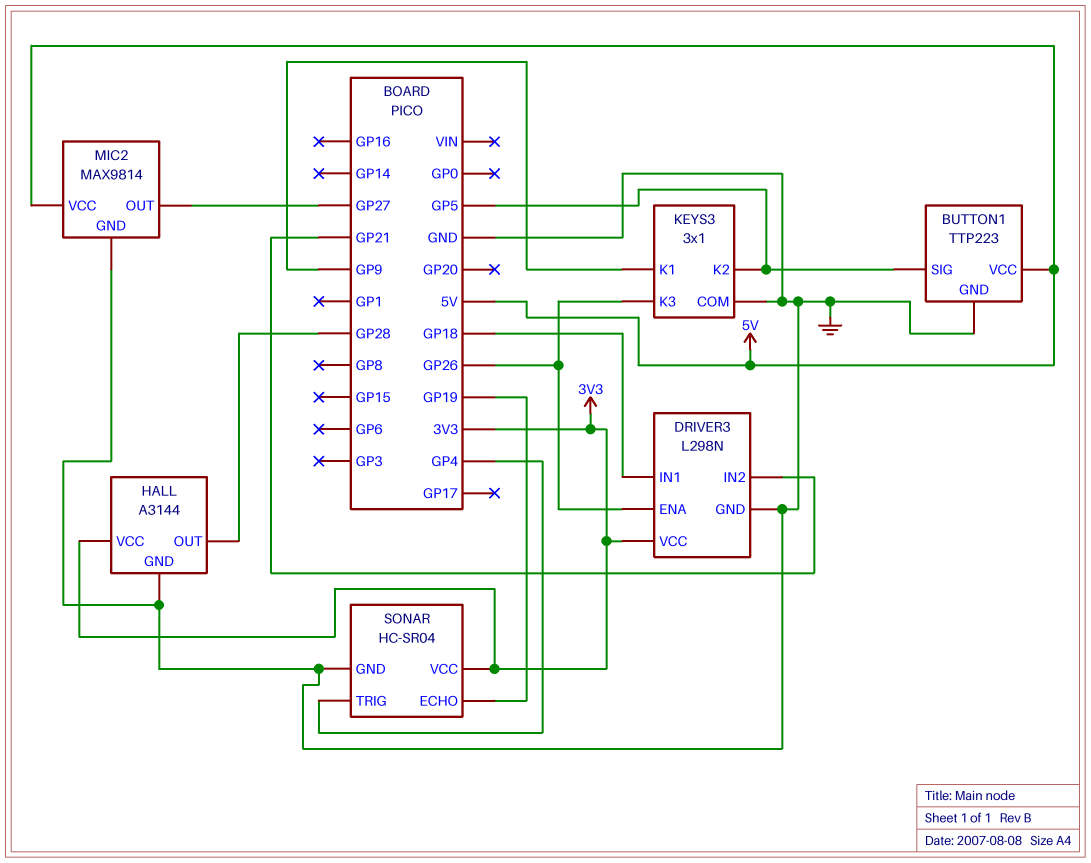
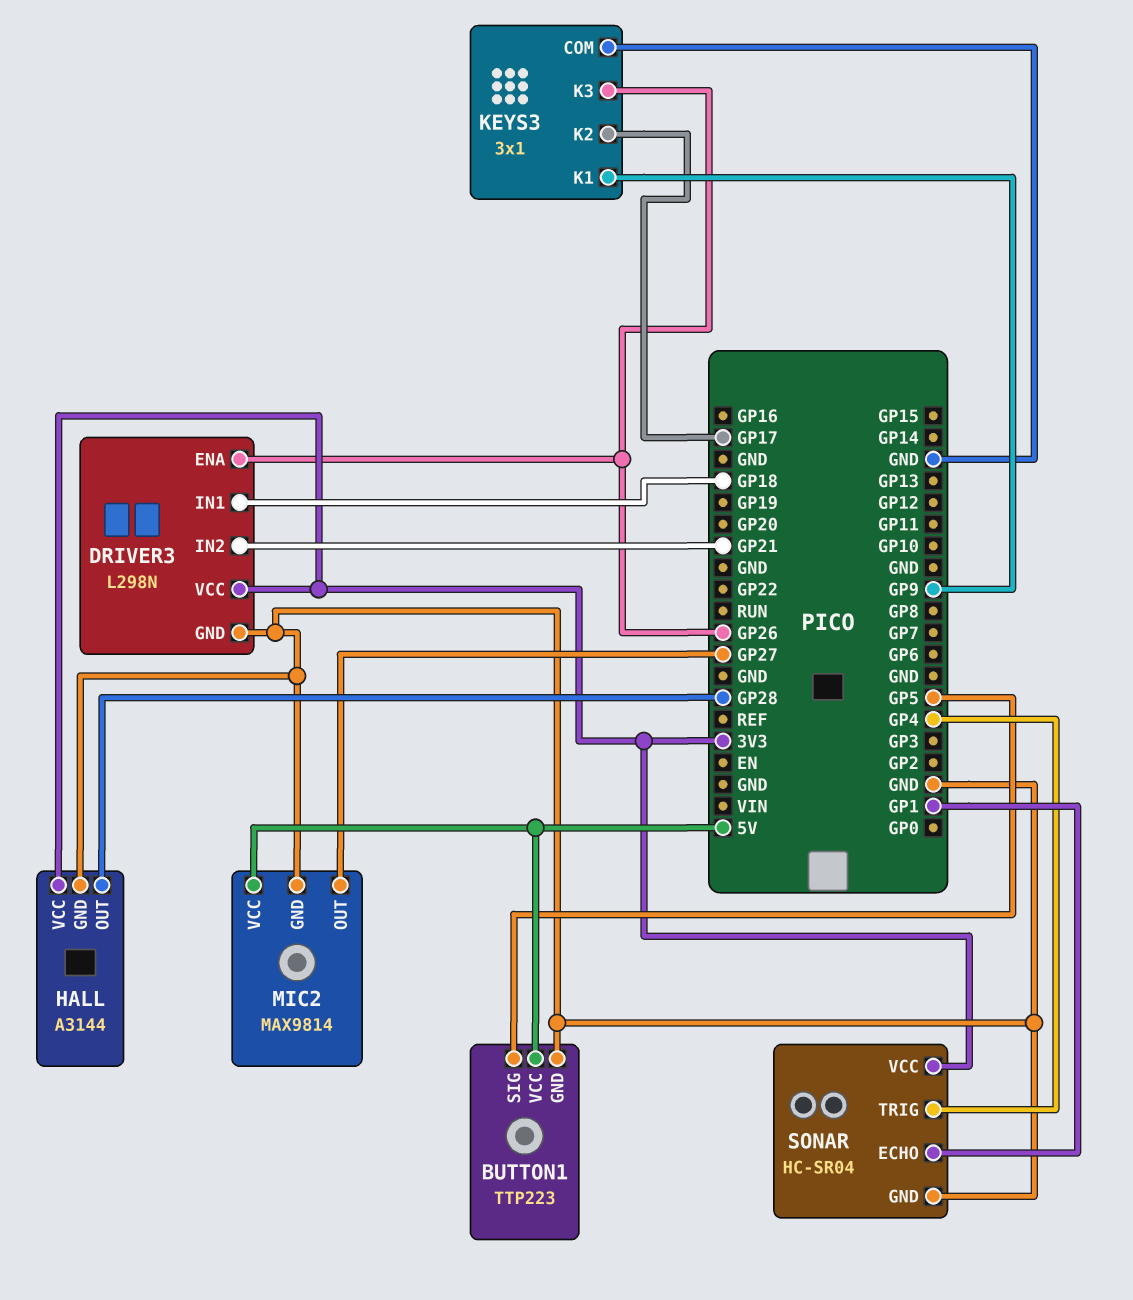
KEYS3 pin K2: GP5 -> GP17
SONAR pin ECHO: GP19 -> GP1

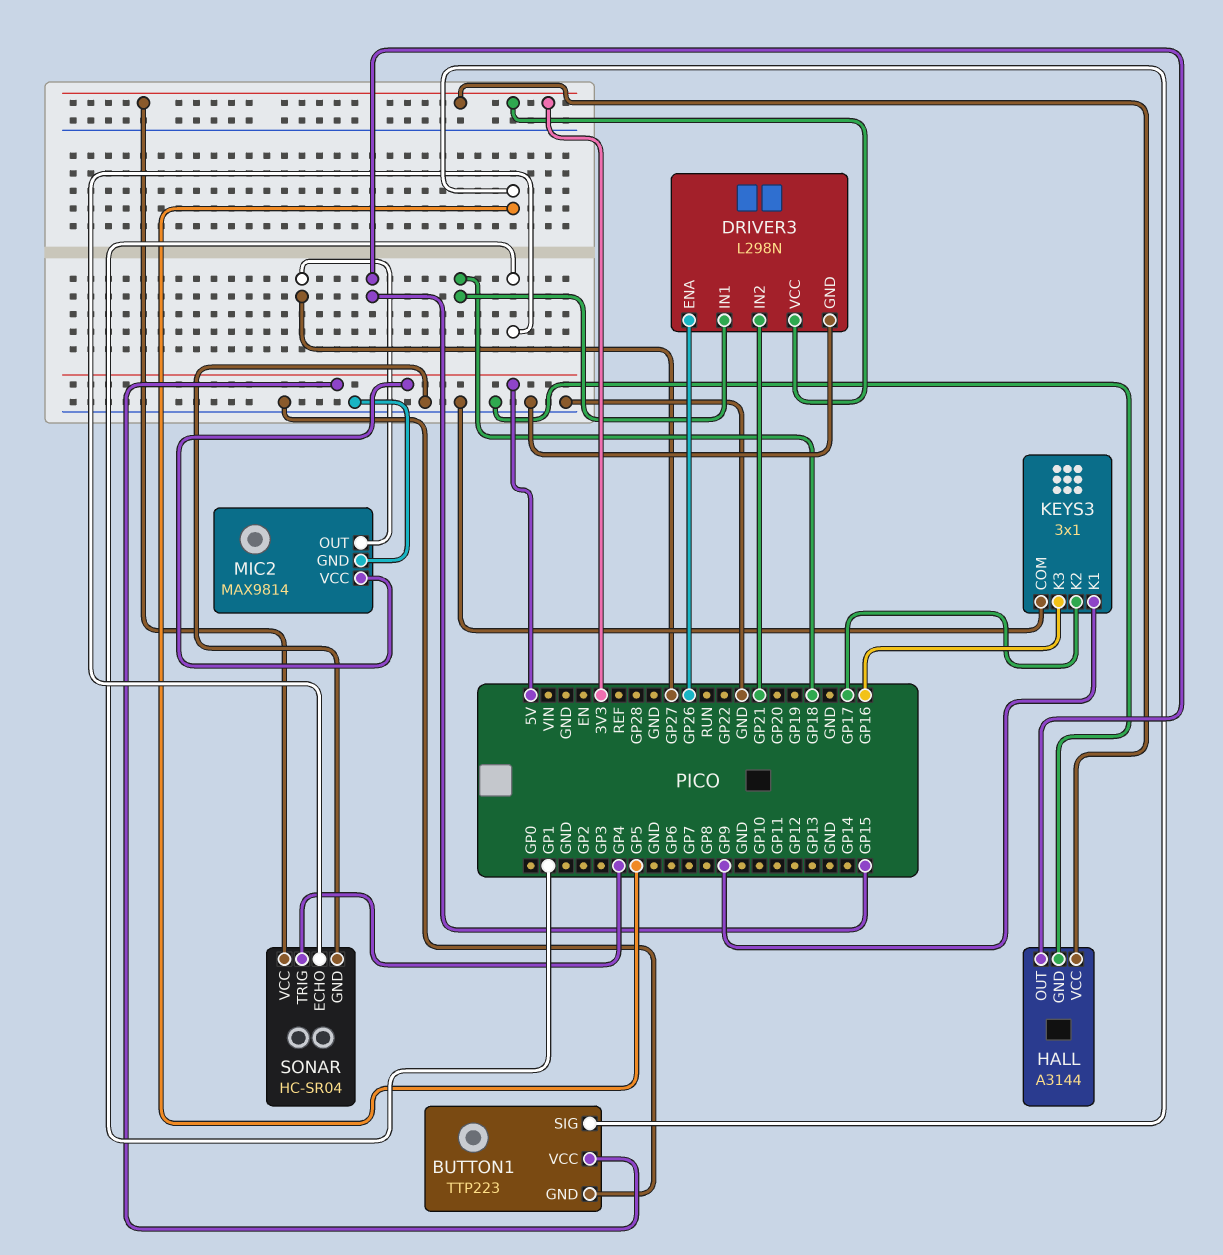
HALL pin OUT: GP28 -> GP15
KEYS3 pin K3: GP26 -> GP16

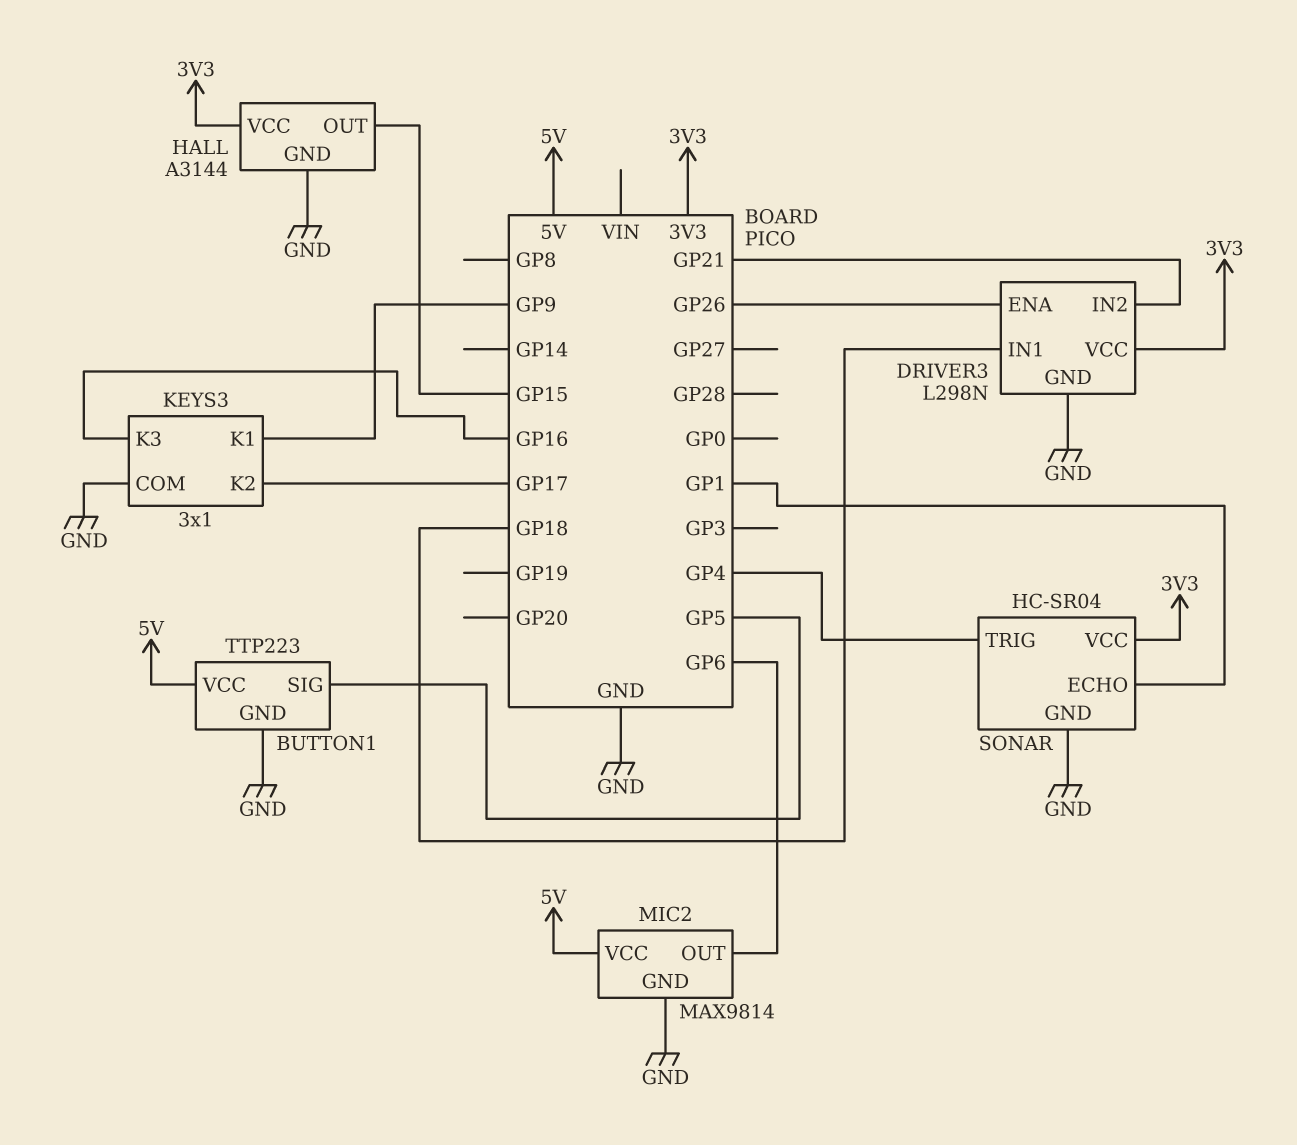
MIC2 pin OUT: GP27 -> GP6

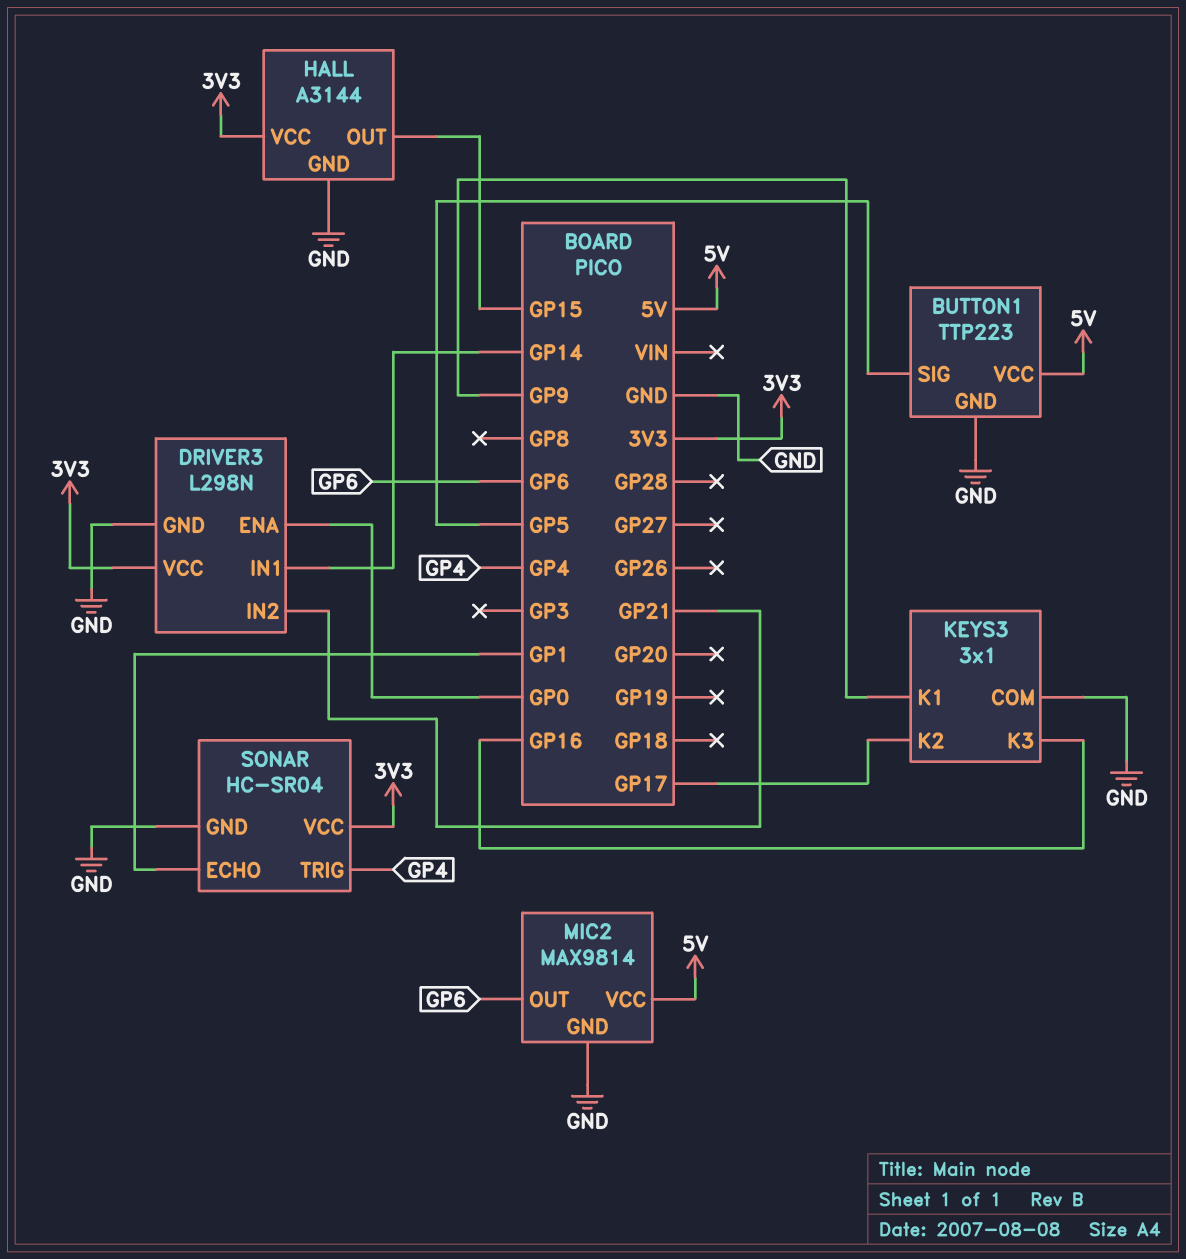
DRIVER3 pin ENA: GP26 -> GP0
DRIVER3 pin IN1: GP18 -> GP14

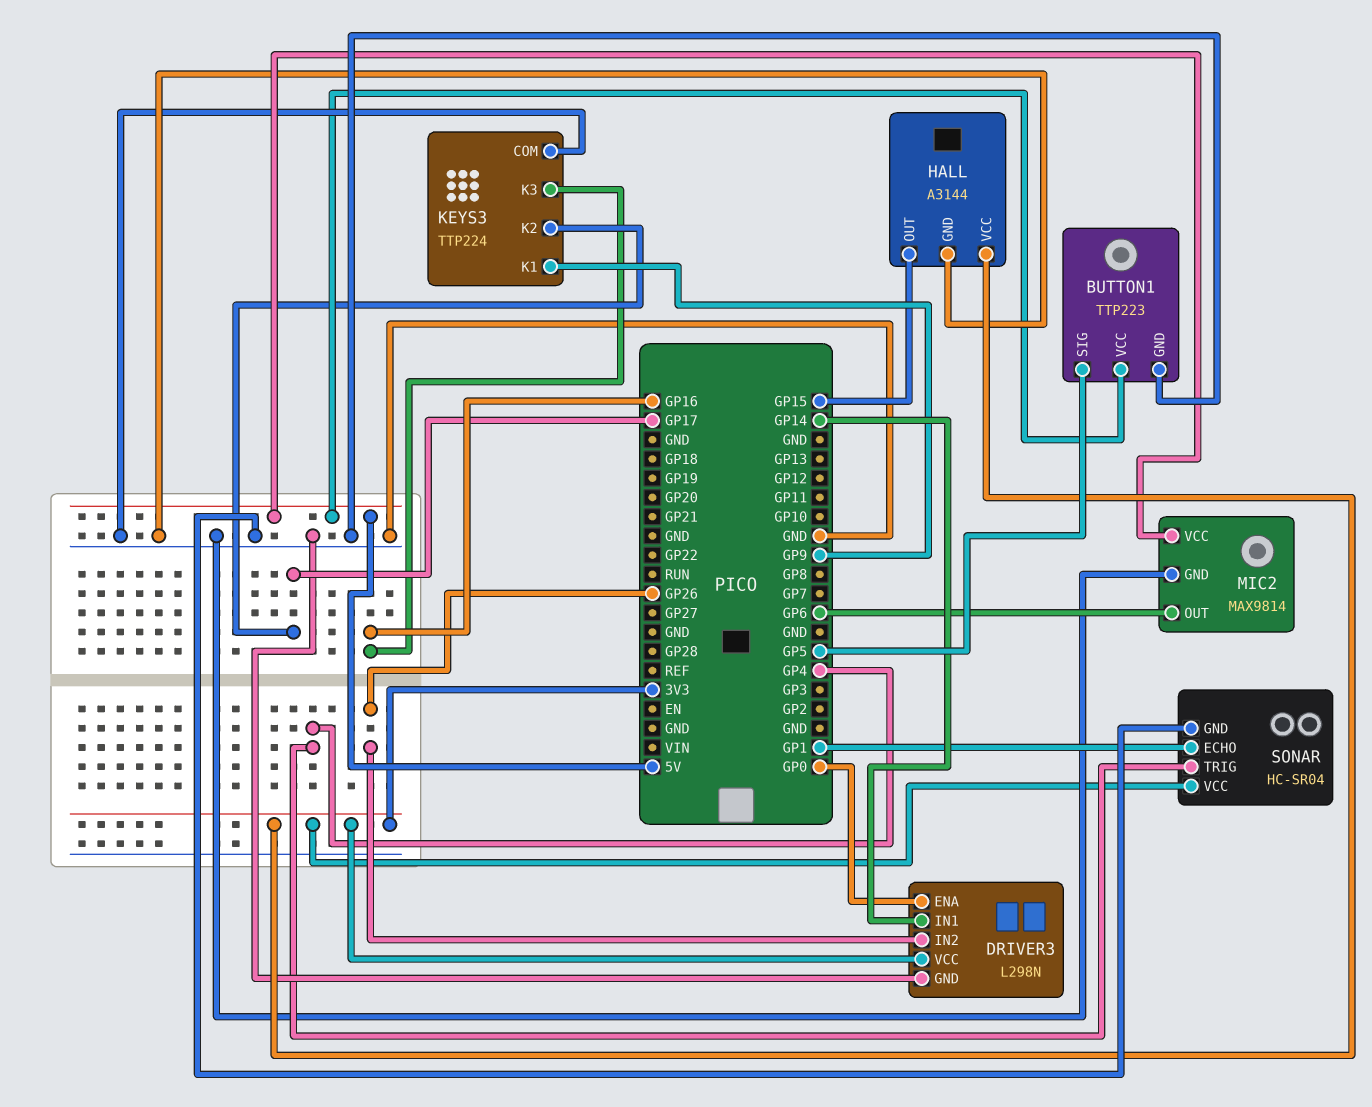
DRIVER3 pin IN2: GP21 -> GP26
KEYS3: 3x1 -> TTP224

